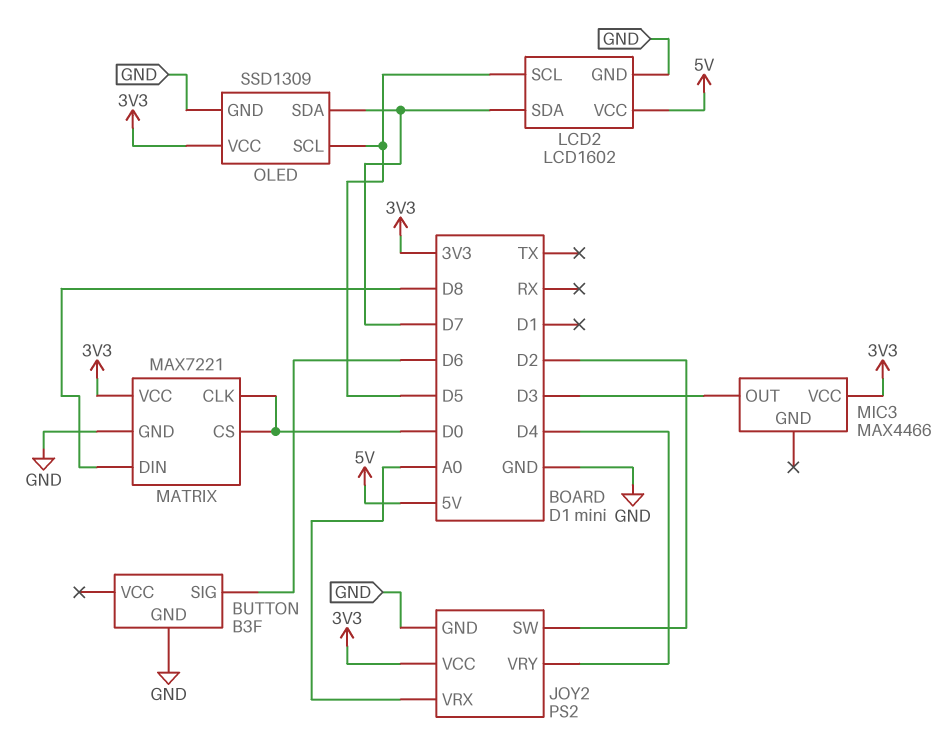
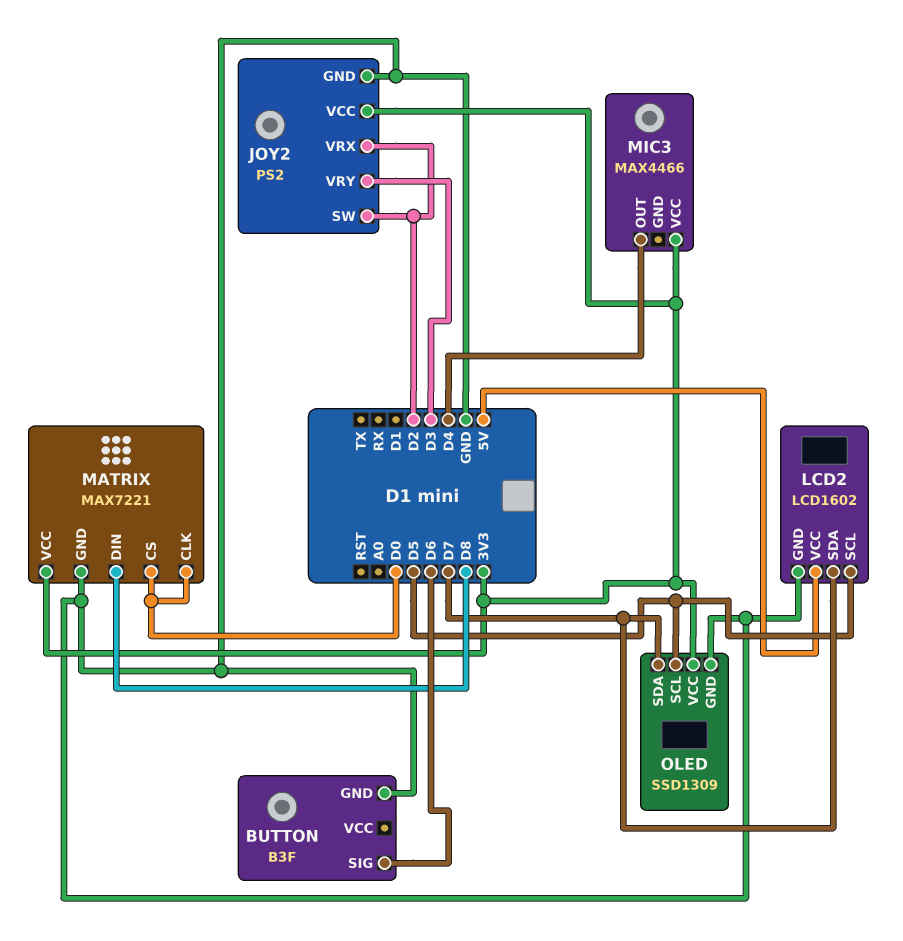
JOY2 pin VRX: A0 -> D2
JOY2 pin VRY: D4 -> D3
MIC3 pin OUT: D3 -> D4

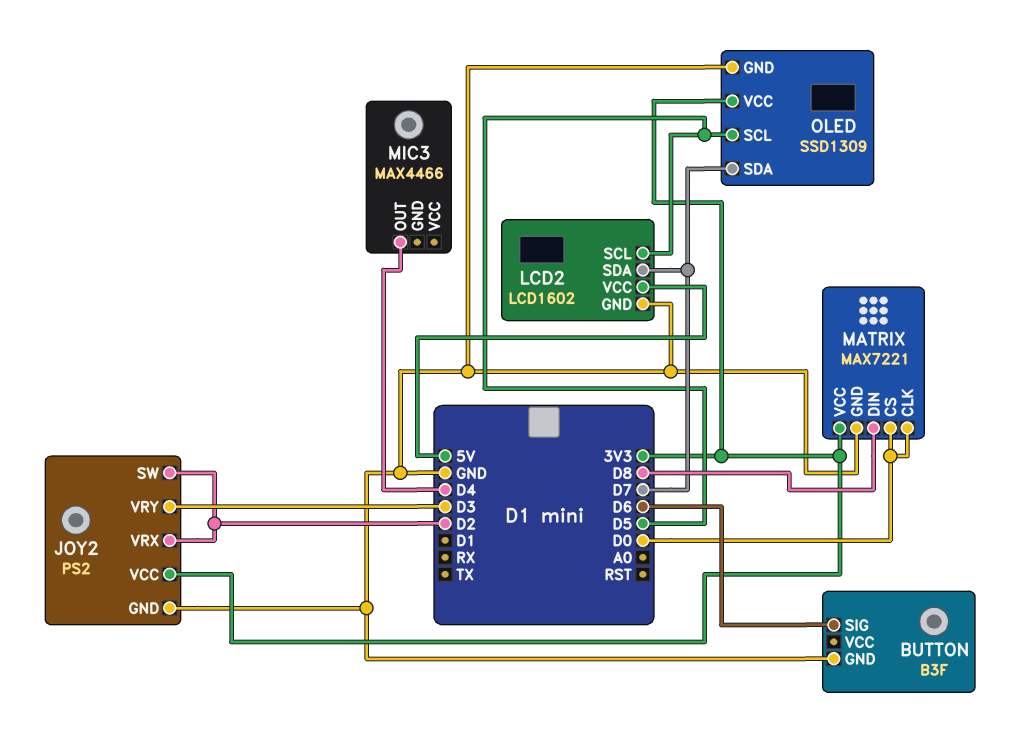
MIC3 pin VCC: 3V3 -> none

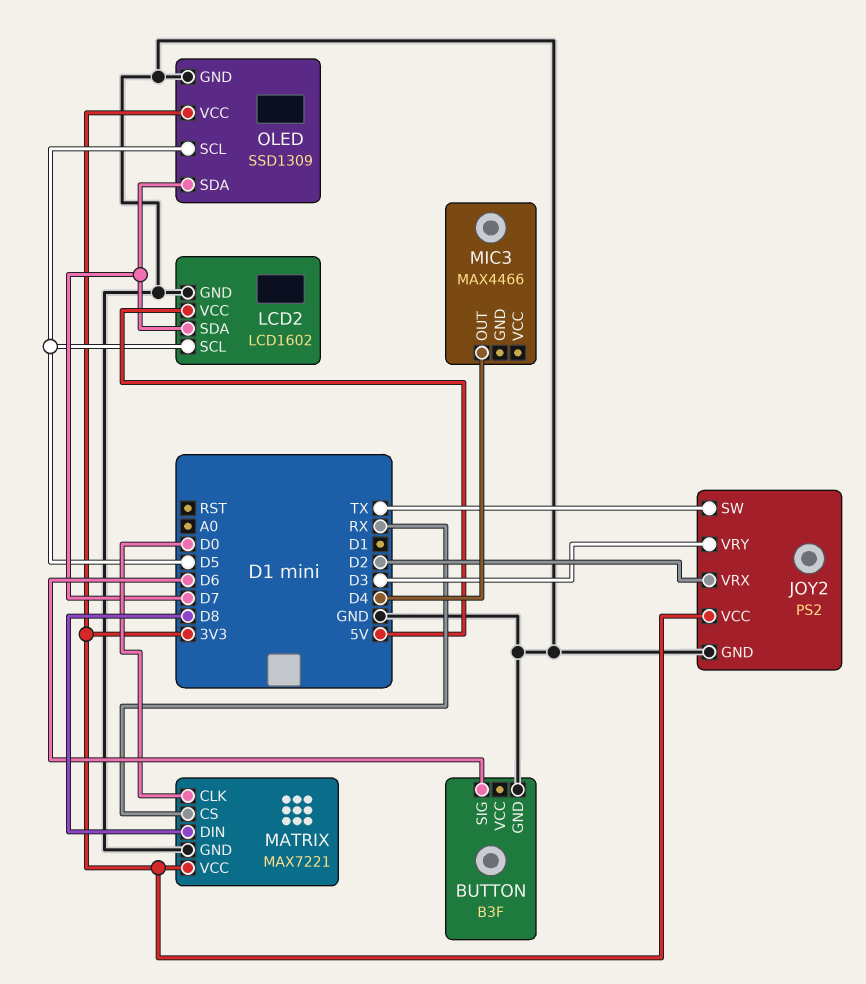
JOY2 pin SW: D2 -> TX
MATRIX pin CS: D0 -> RX

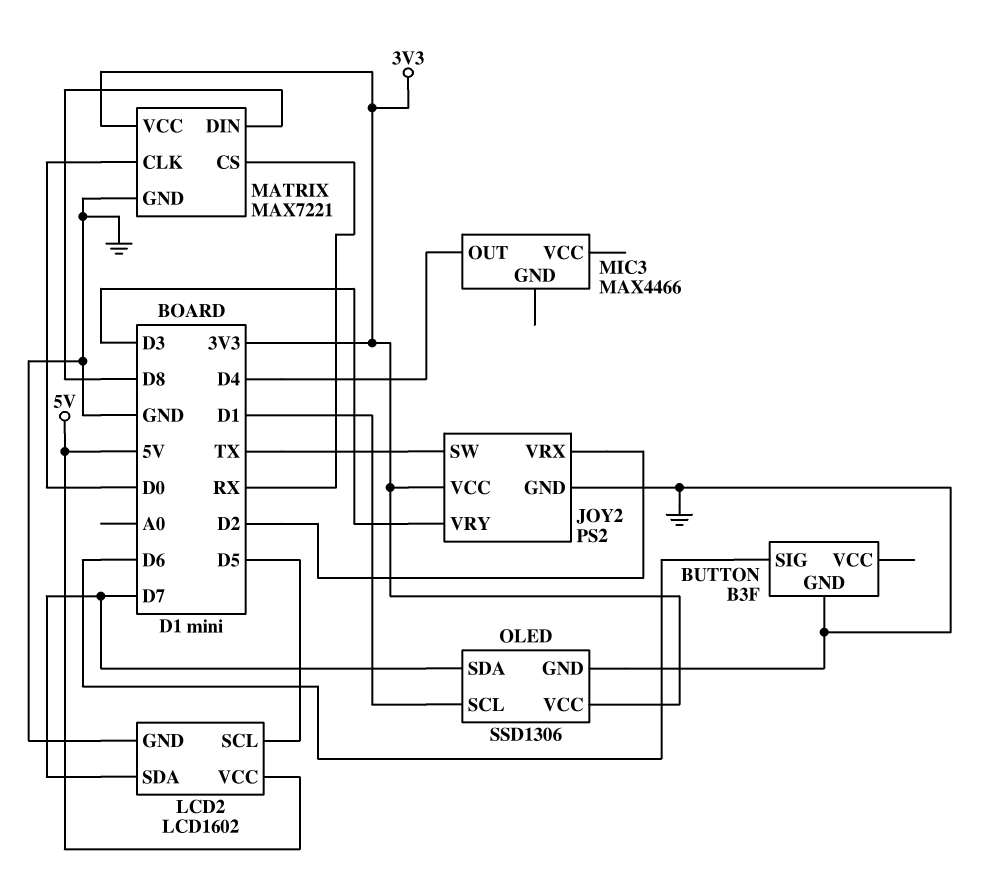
OLED: SSD1309 -> SSD1306
OLED pin SCL: D5 -> D1

